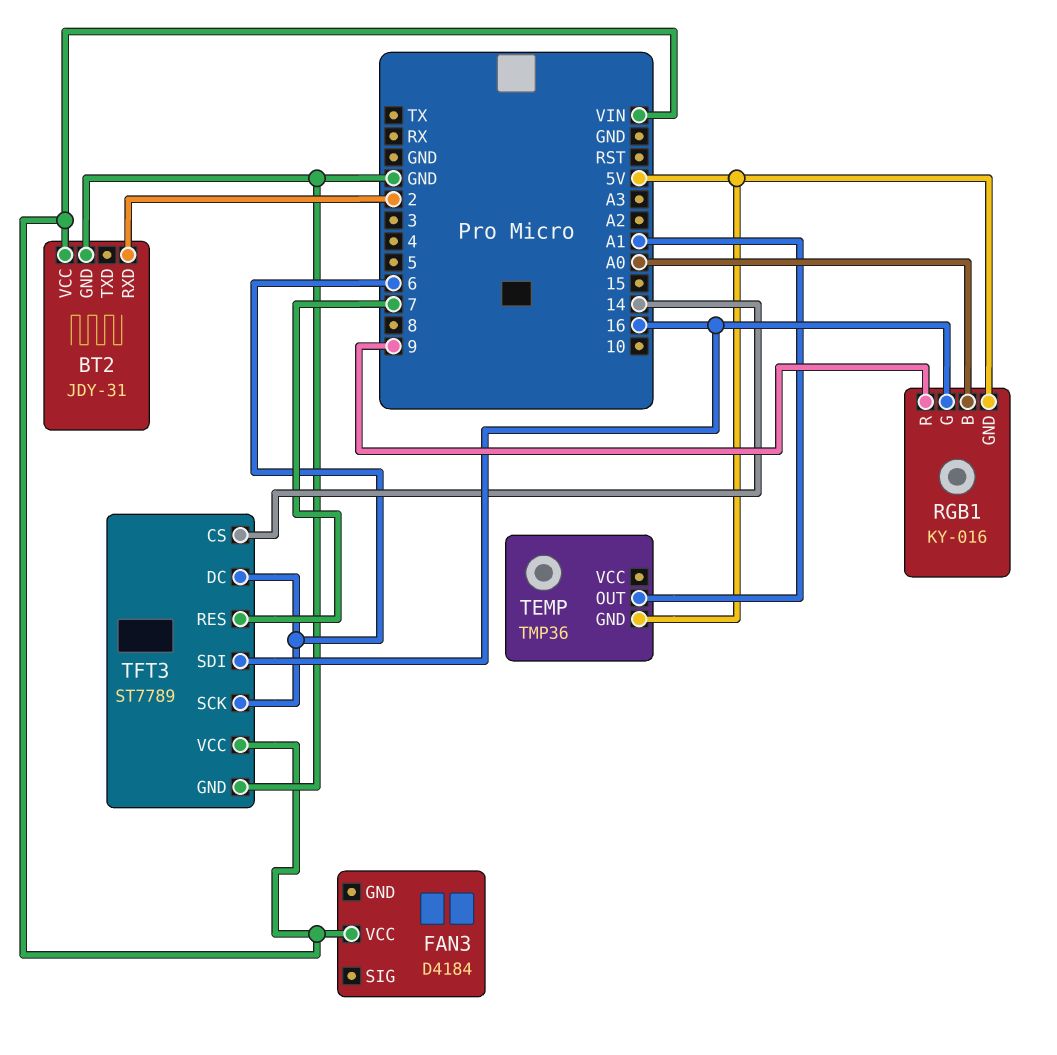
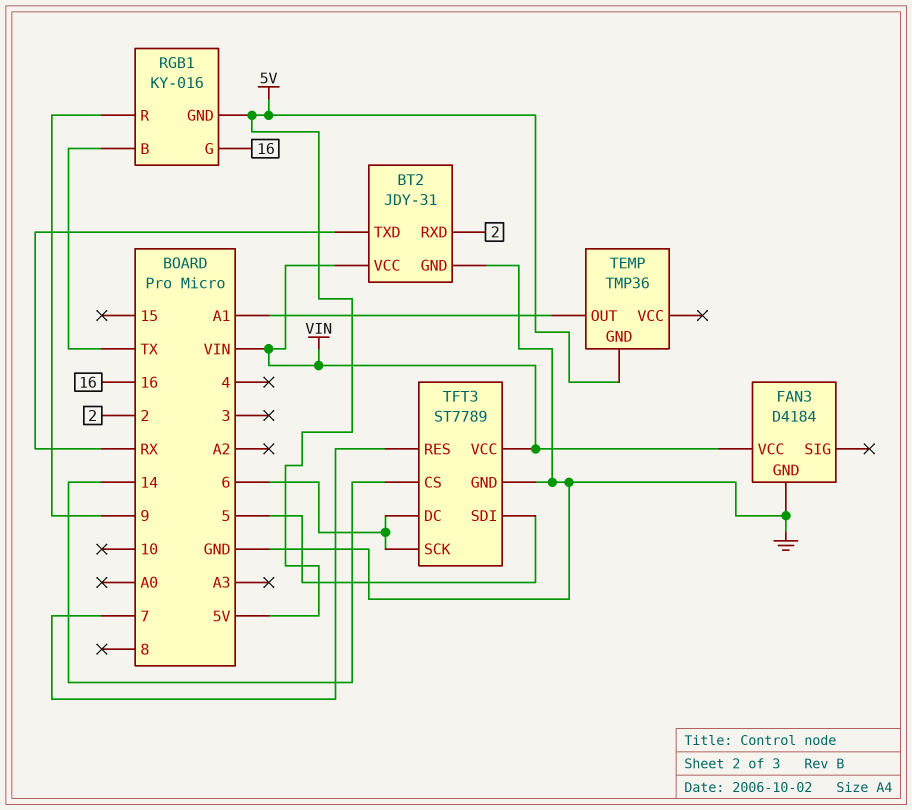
BT2 pin TXD: none -> RX
FAN3 pin GND: none -> GND
RGB1 pin B: A0 -> TX
TFT3 pin SDI: 16 -> 5

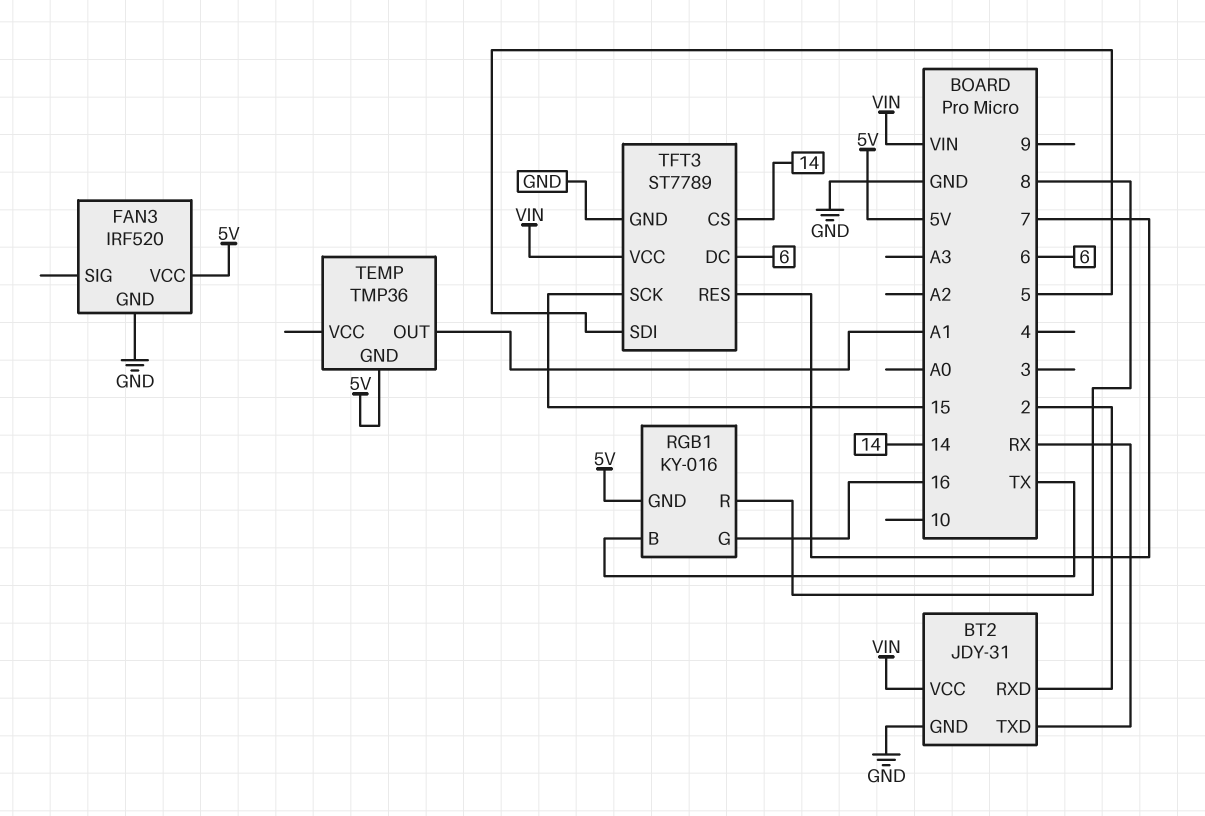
FAN3: D4184 -> IRF520
FAN3 pin VCC: VIN -> 5V
RGB1 pin R: 9 -> 8
TFT3 pin SCK: 6 -> 15

